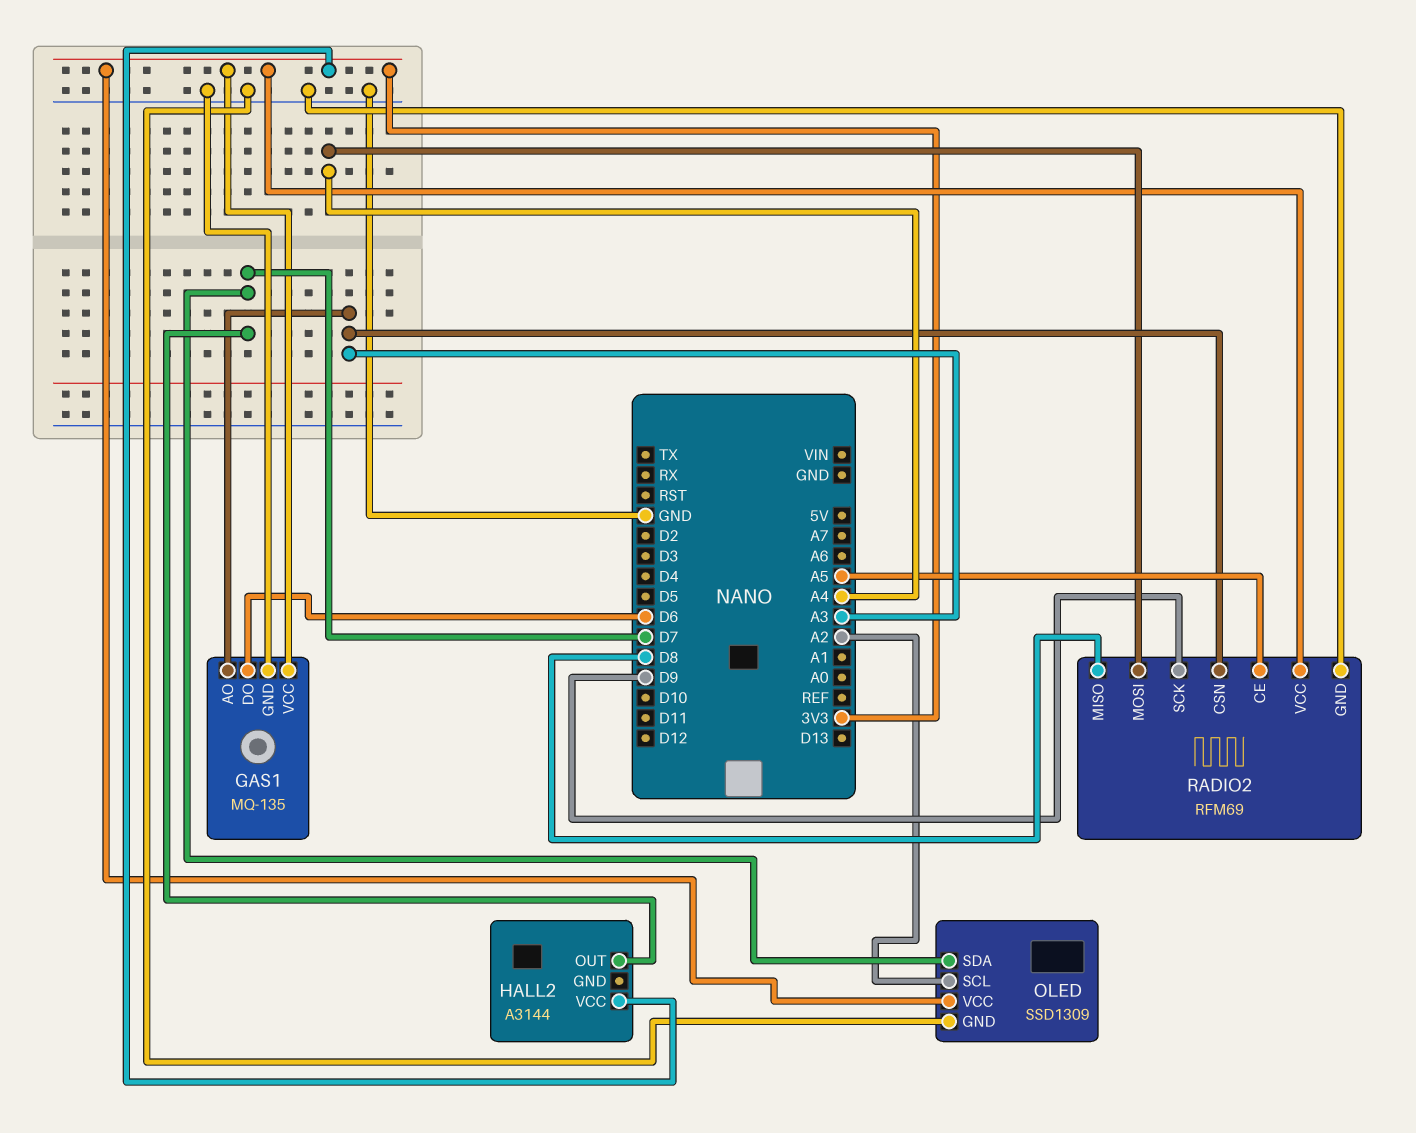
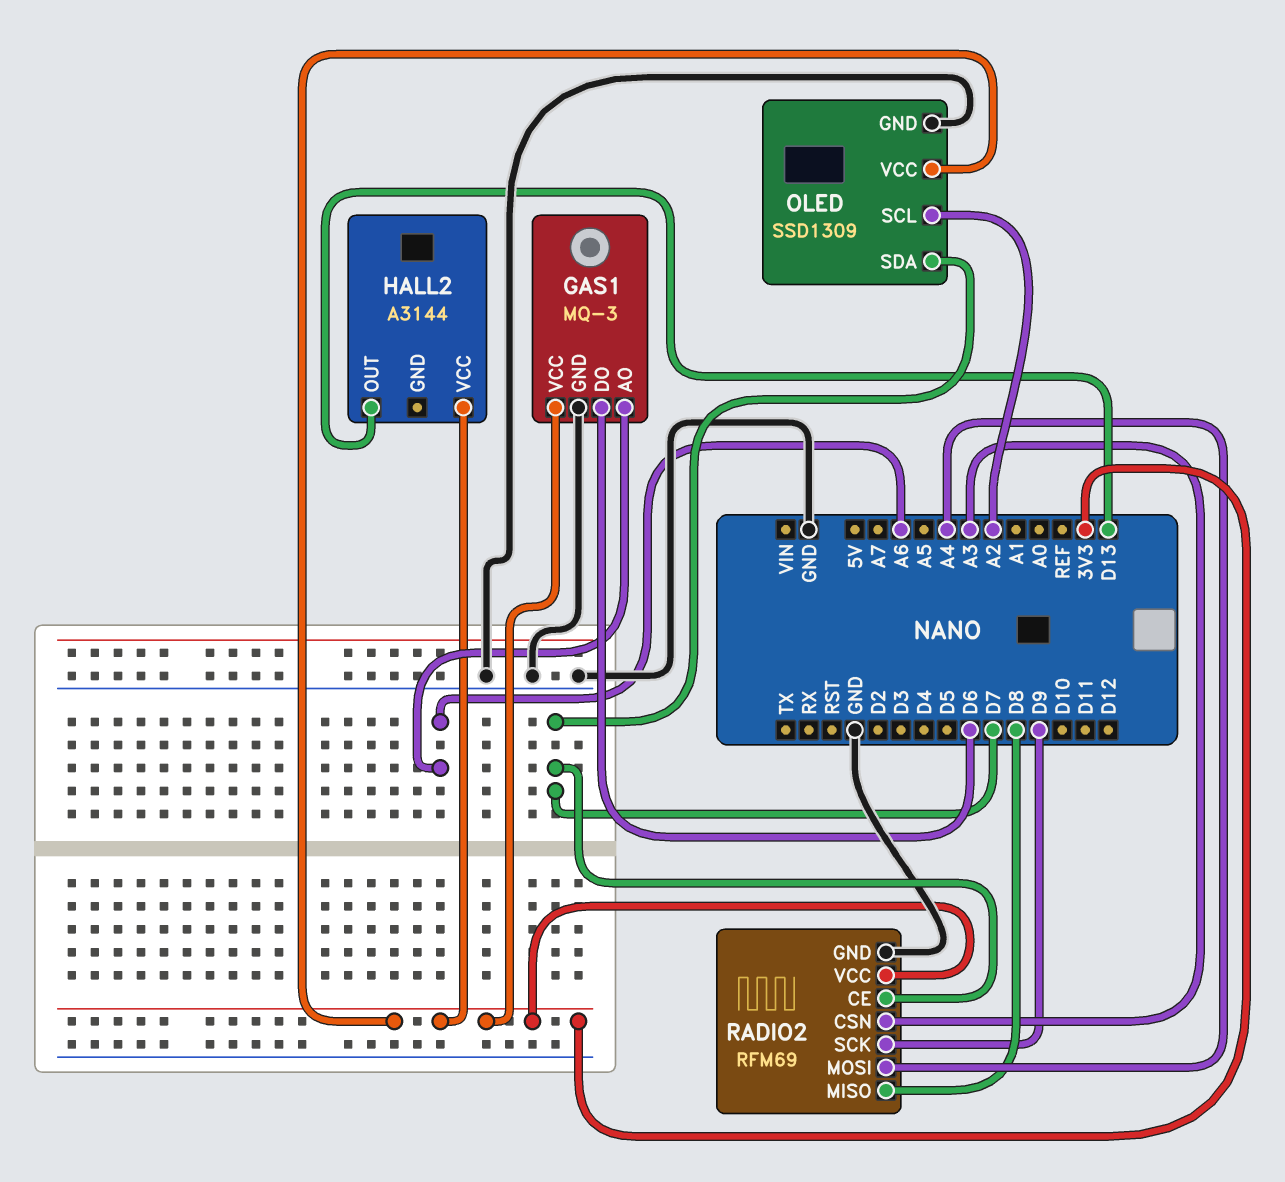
GAS1: MQ-135 -> MQ-3
GAS1 pin AO: A3 -> A6
HALL2 pin OUT: D7 -> D13
RADIO2 pin CE: A5 -> D7

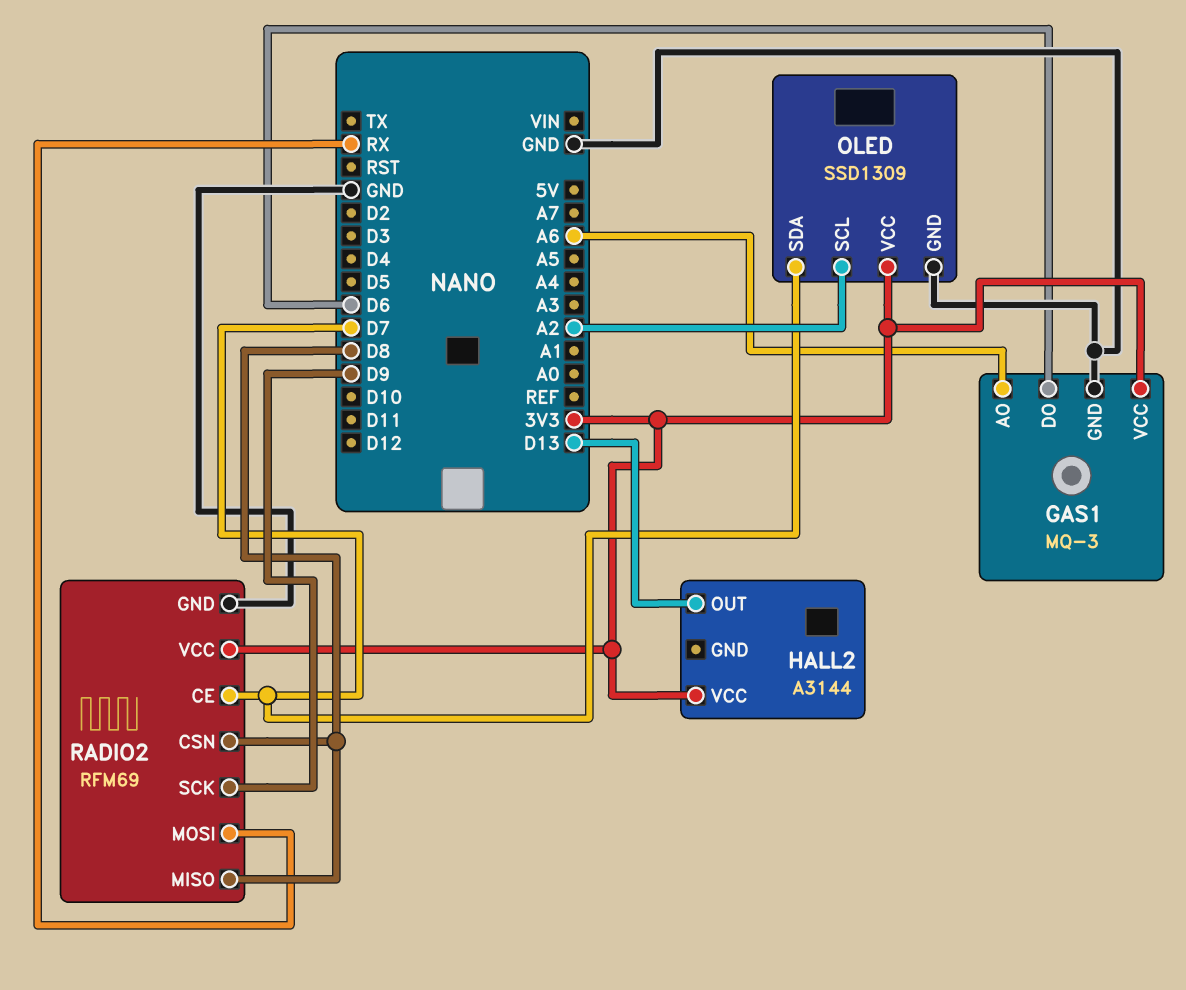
RADIO2 pin CSN: A3 -> D8
RADIO2 pin MOSI: A4 -> RX

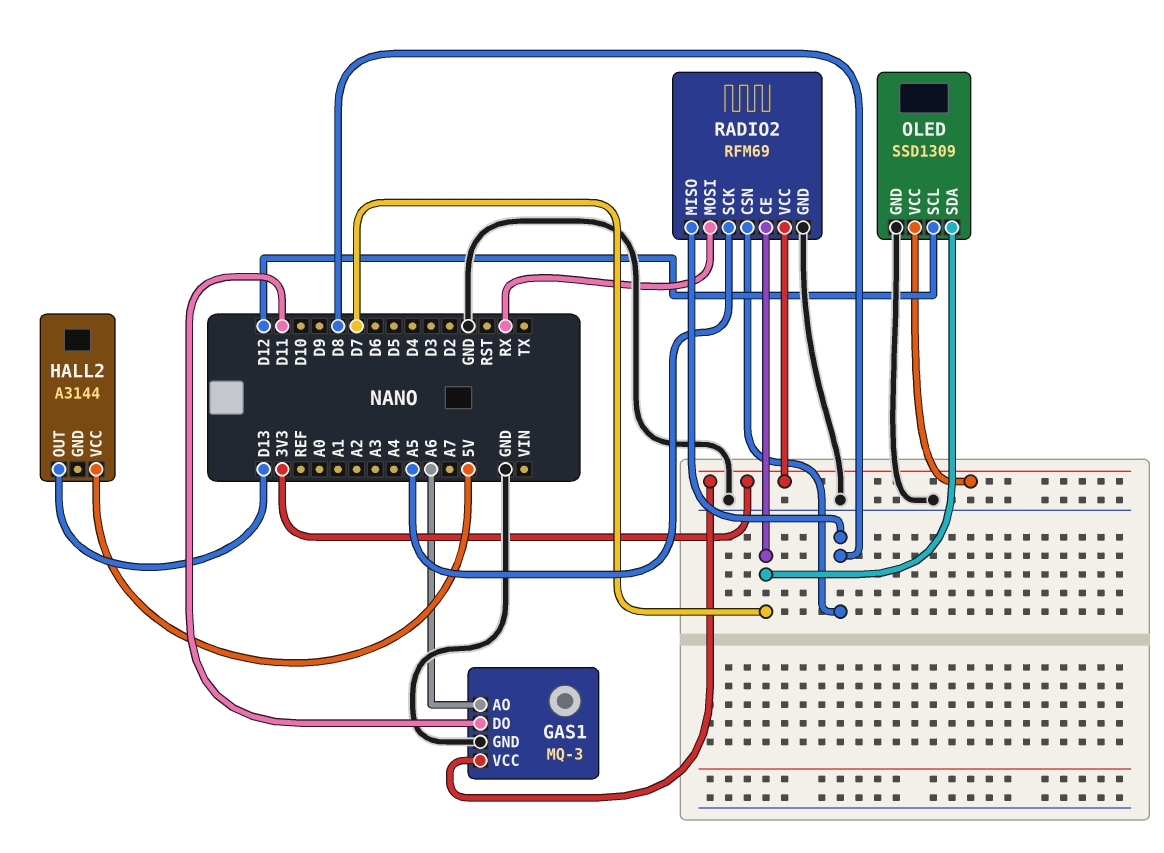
GAS1 pin DO: D6 -> D11
HALL2 pin VCC: 3V3 -> 5V
OLED pin SCL: A2 -> D12
RADIO2 pin SCK: D9 -> A5

